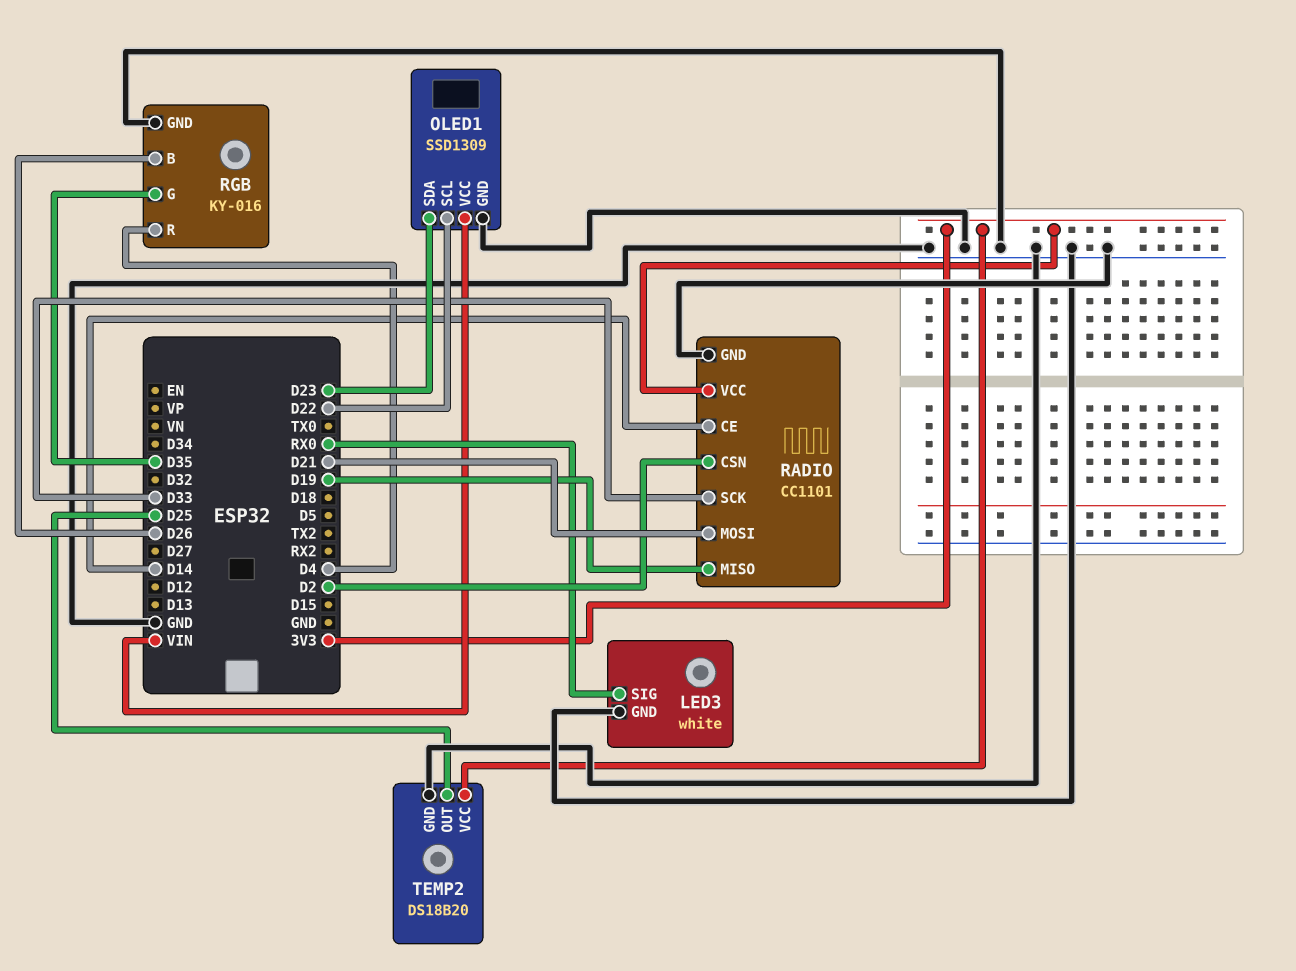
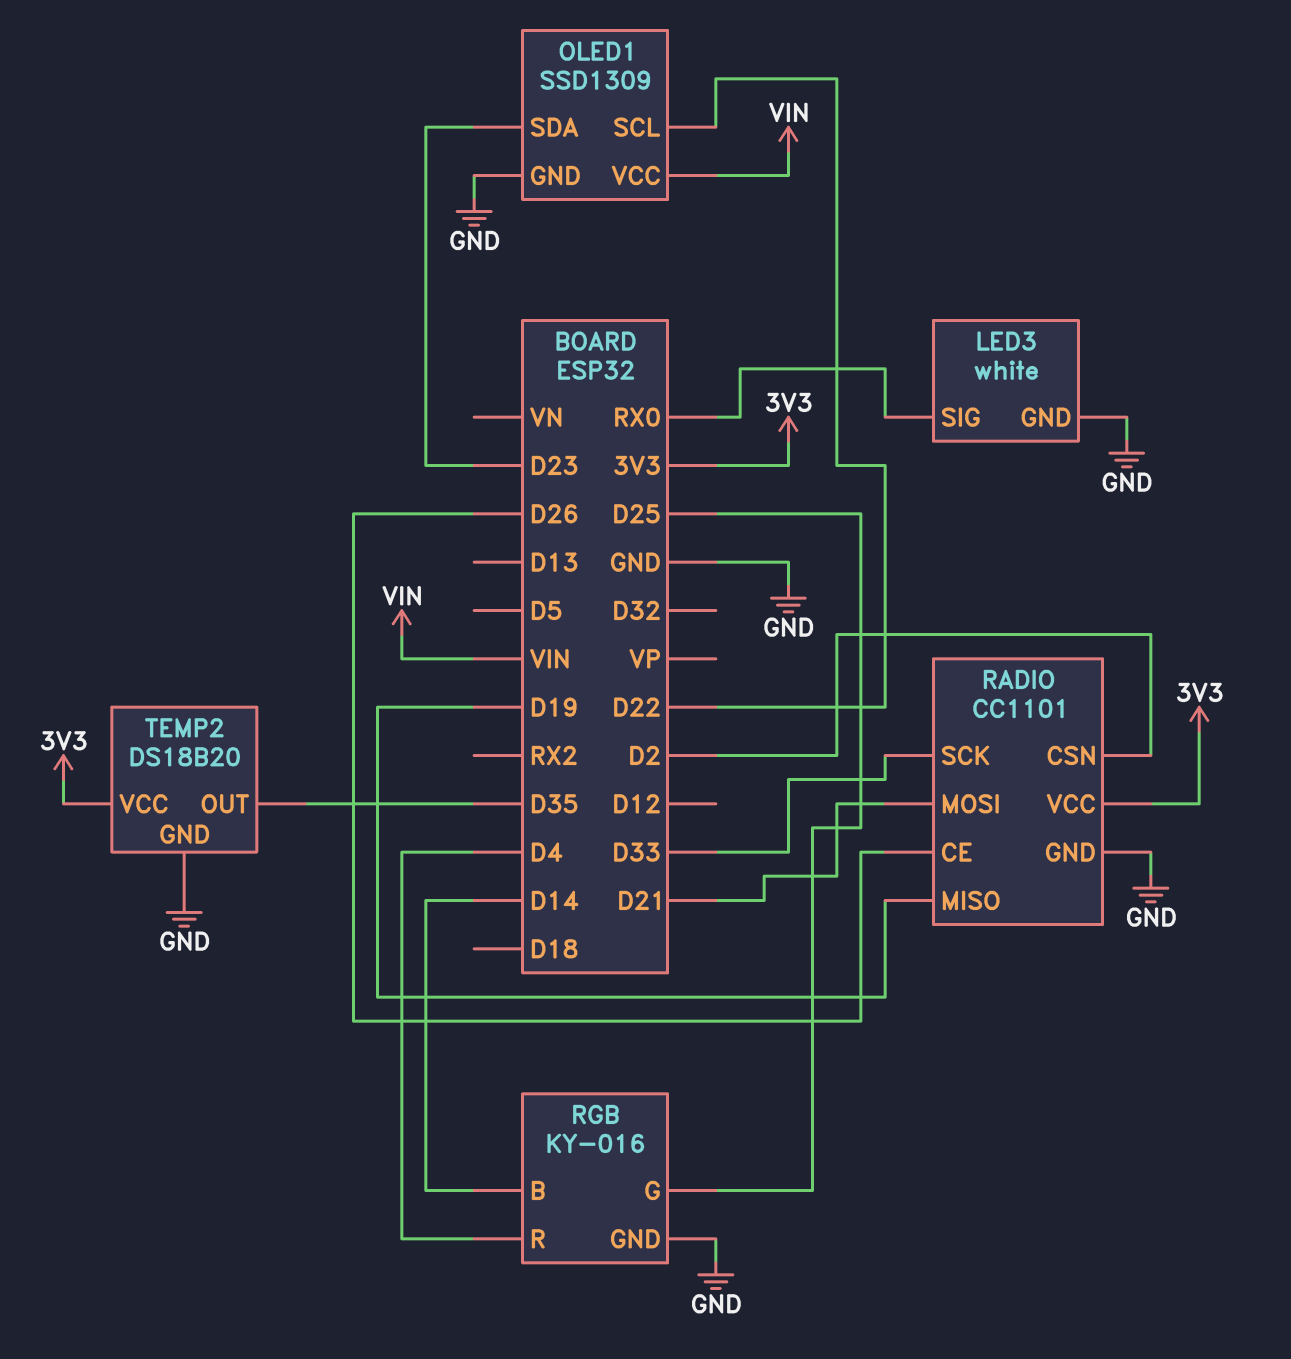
RADIO pin CE: D14 -> D26
RGB pin B: D26 -> D14
RGB pin G: D35 -> D25
TEMP2 pin OUT: D25 -> D35

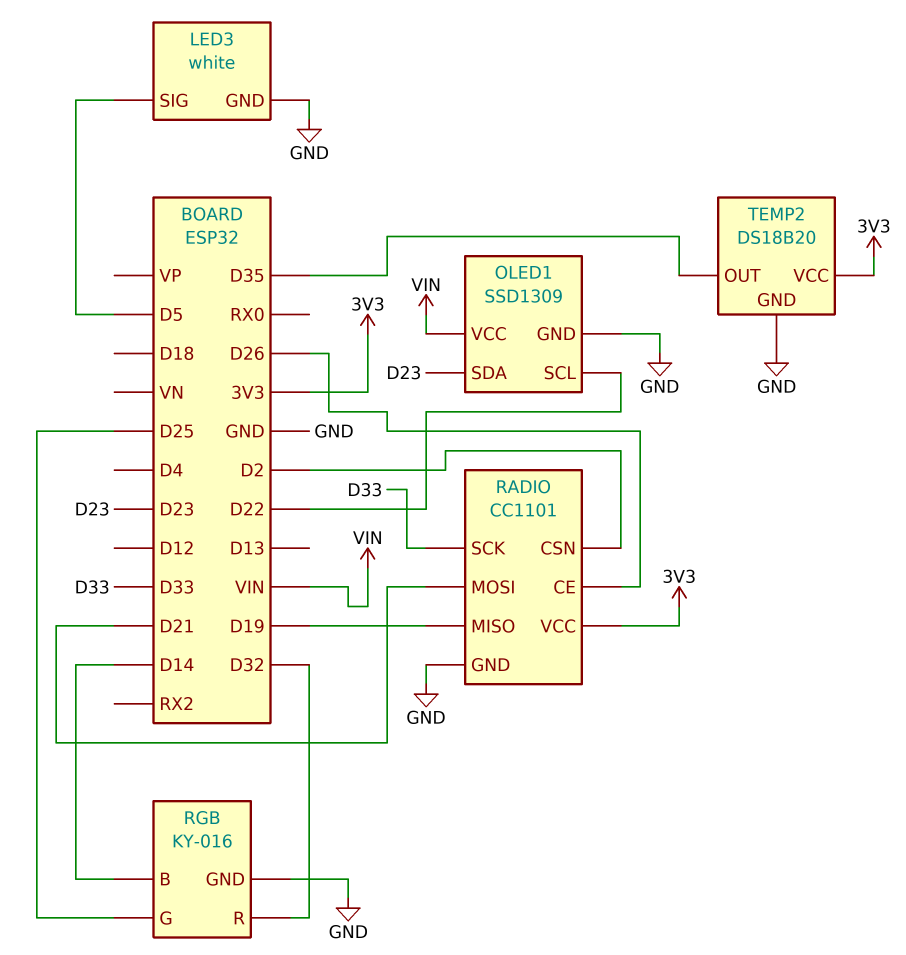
LED3 pin SIG: RX0 -> D5
RGB pin R: D4 -> D32

